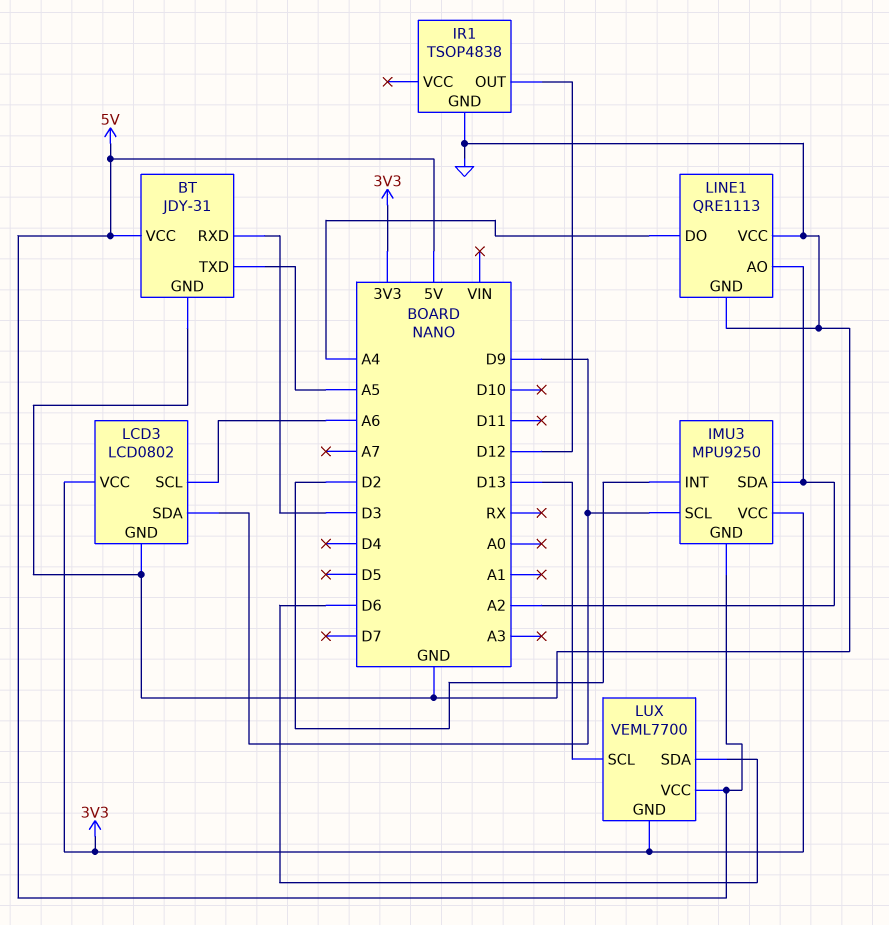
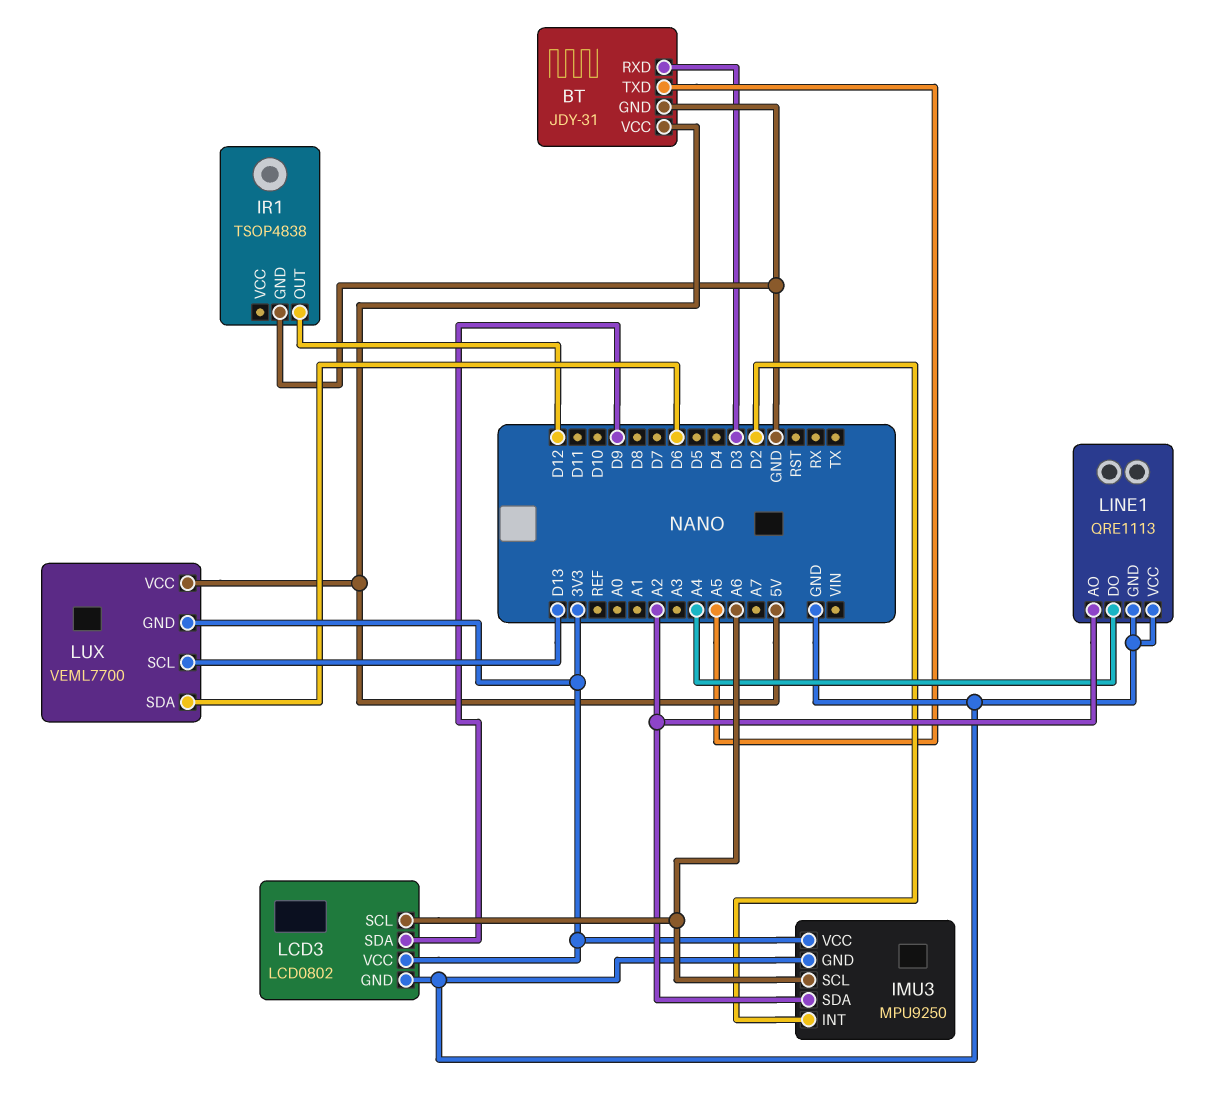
IMU3 pin GND: 5V -> GND
IMU3 pin SCL: D9 -> A6

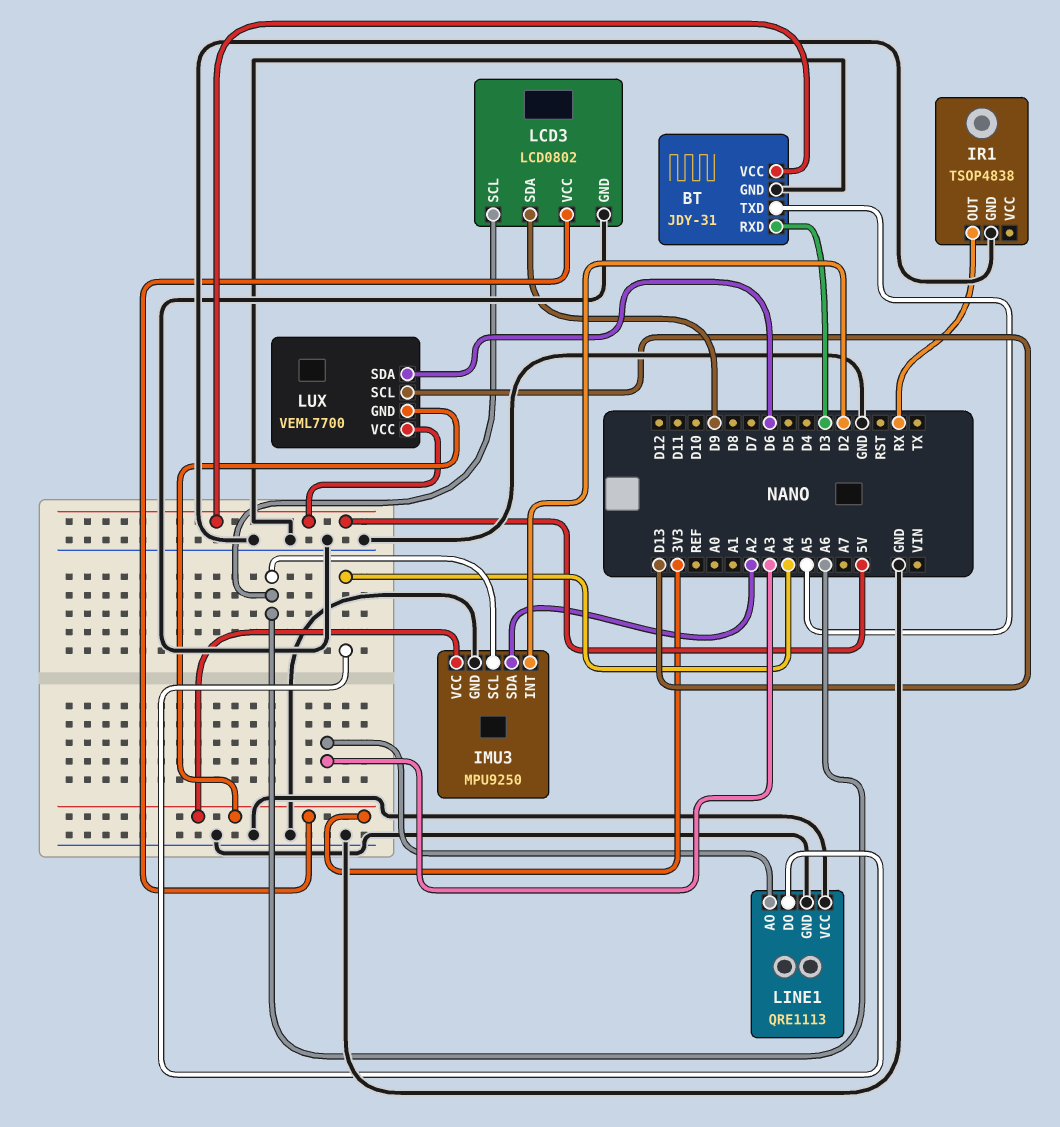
IR1 pin OUT: D12 -> RX
LINE1 pin AO: A2 -> A3

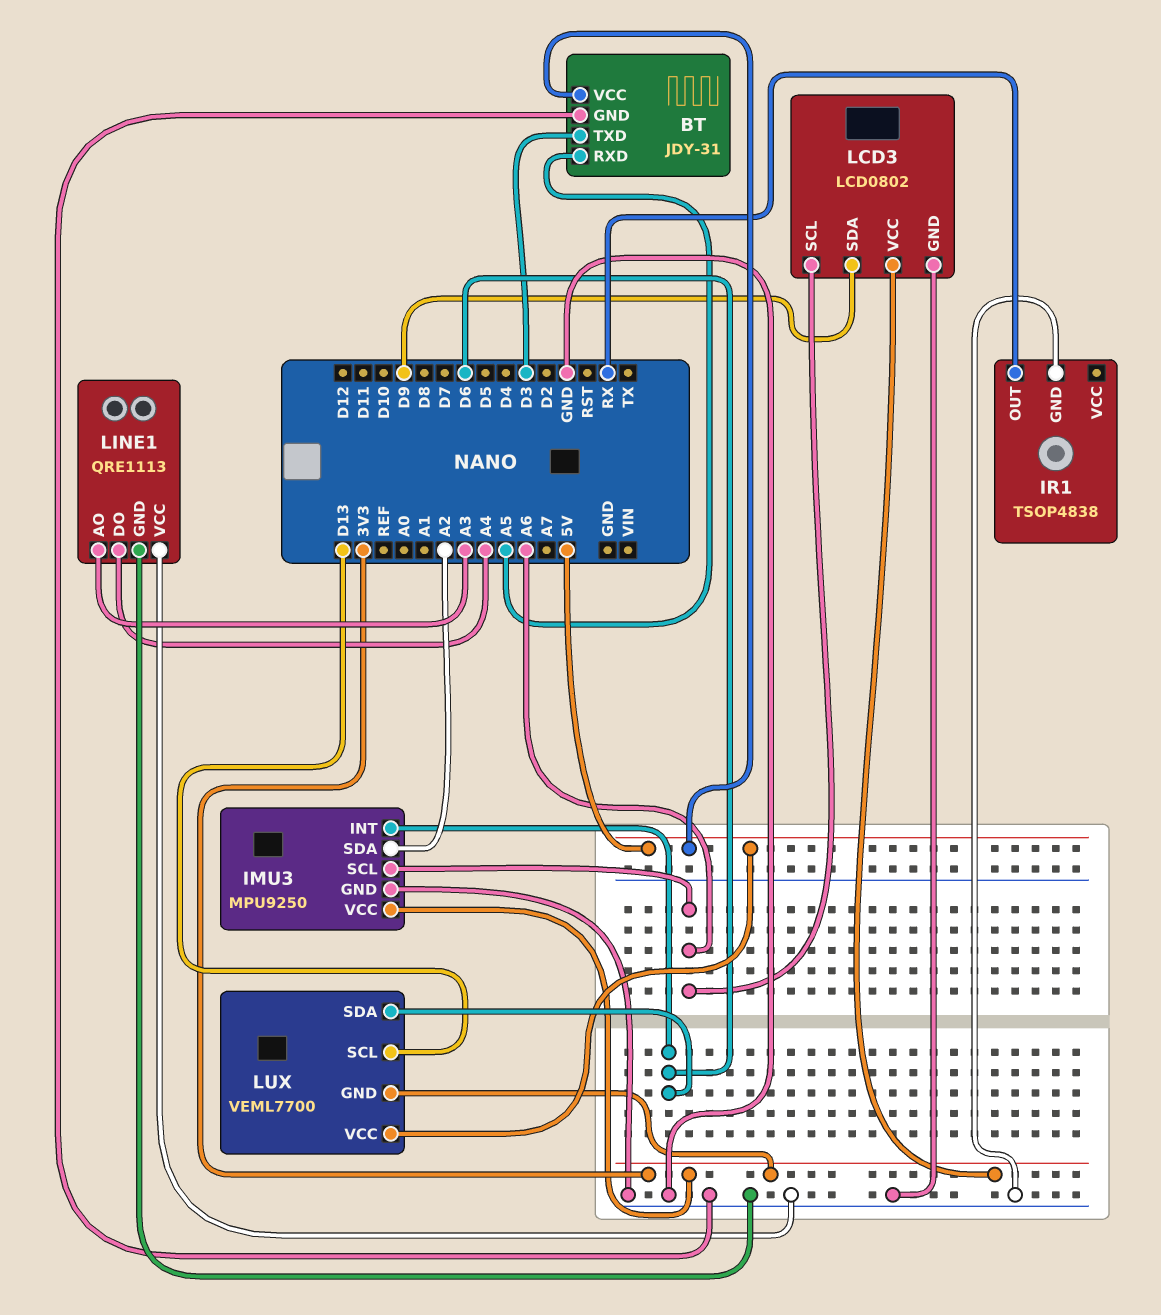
BT pin RXD: D3 -> A5
BT pin TXD: A5 -> D3
IMU3 pin INT: D2 -> D6

